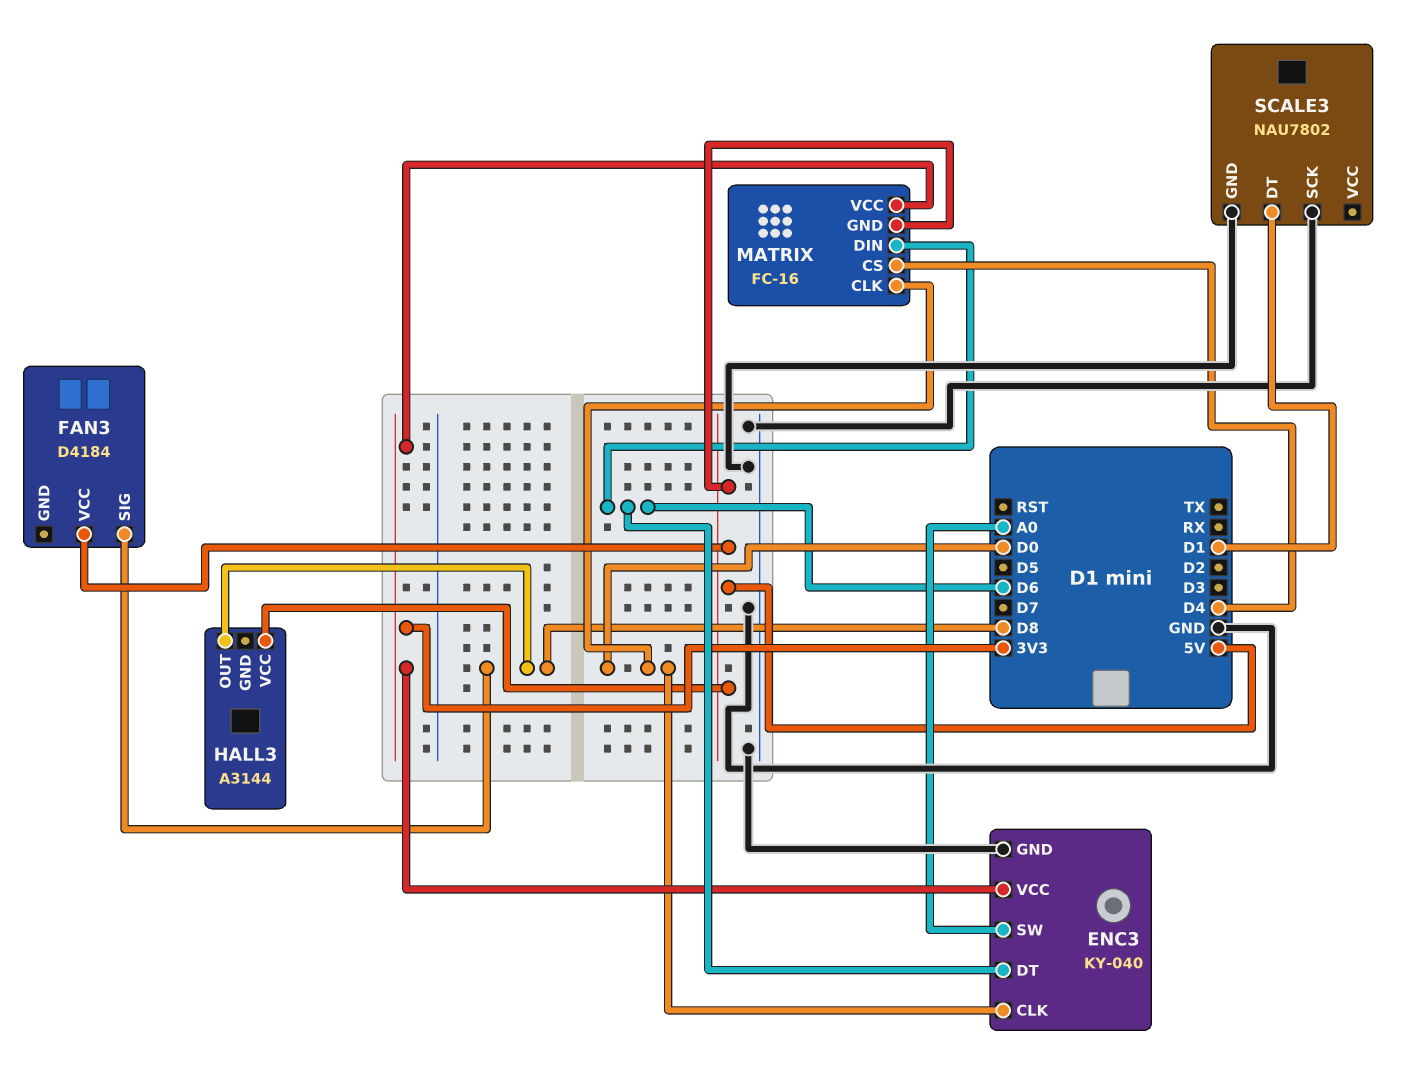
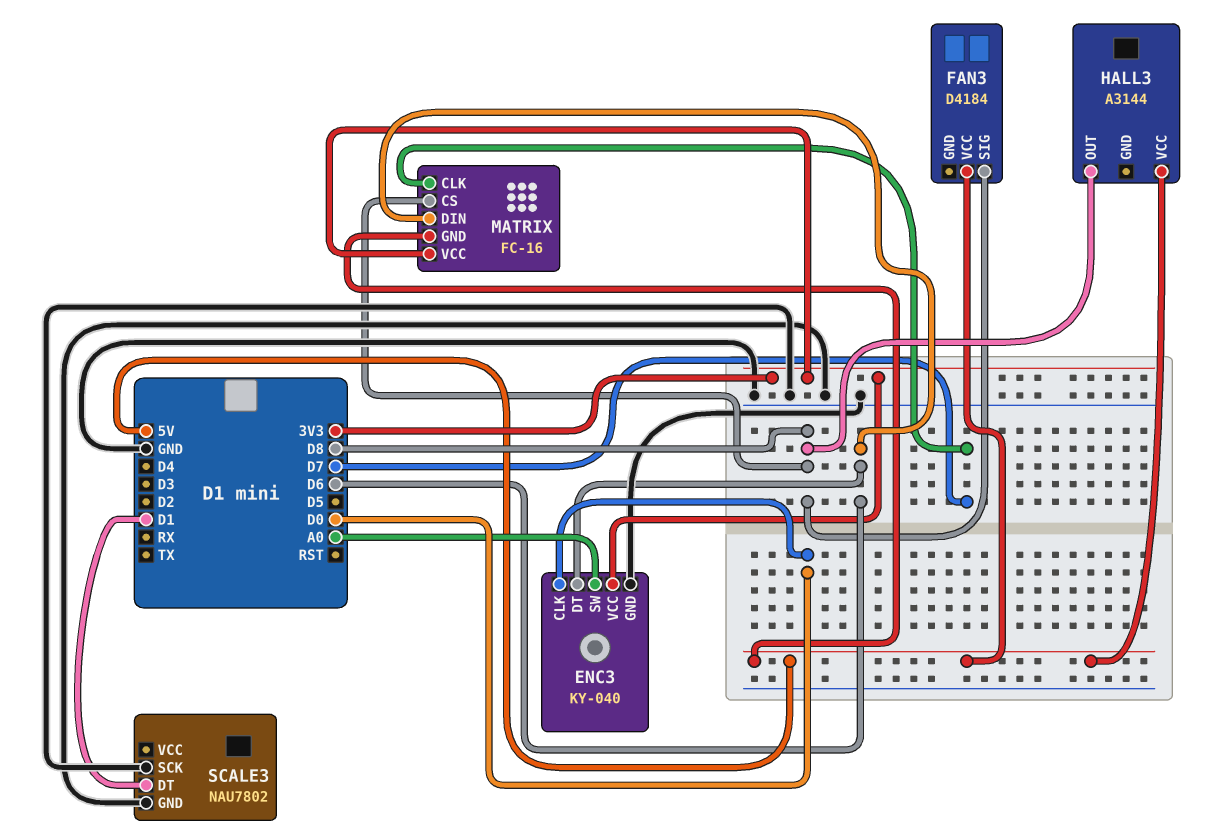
MATRIX pin CLK: D0 -> D7
MATRIX pin CS: D4 -> D8

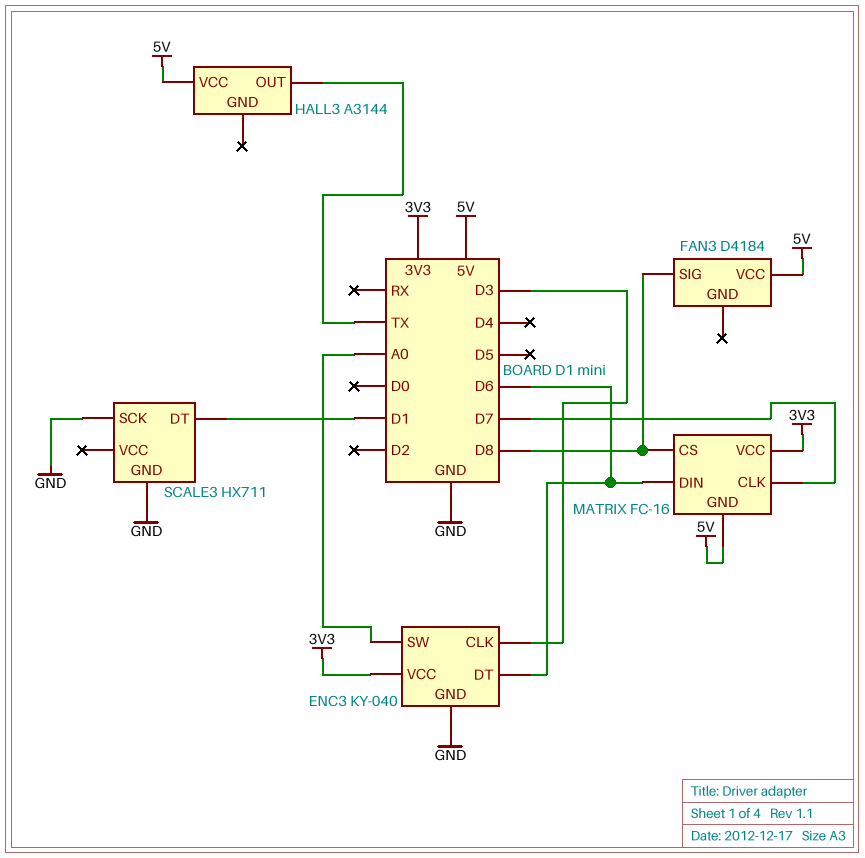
ENC3 pin CLK: D0 -> D3
HALL3 pin OUT: D8 -> TX
SCALE3: NAU7802 -> HX711

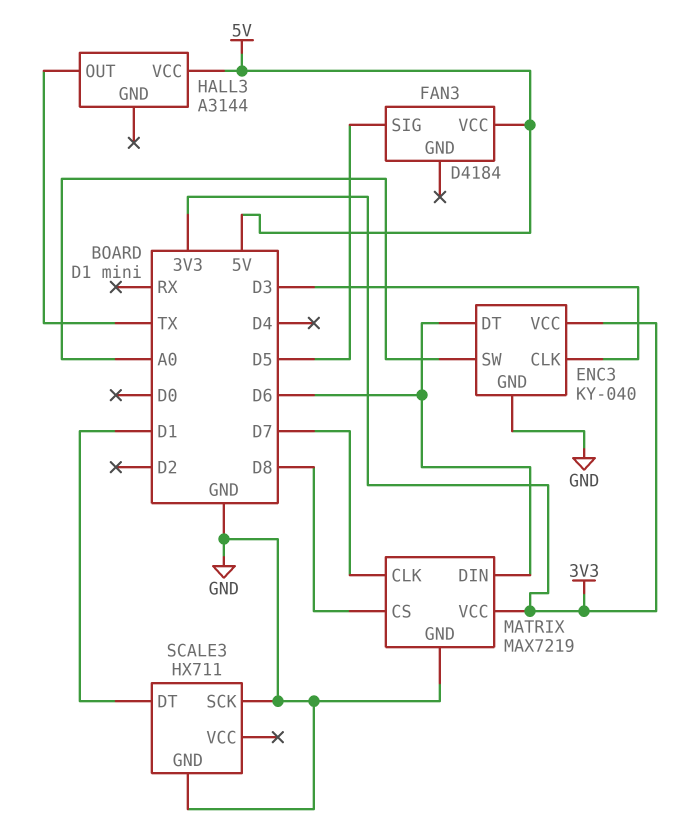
FAN3 pin SIG: D8 -> D5
MATRIX: FC-16 -> MAX7219
MATRIX pin GND: 5V -> GND

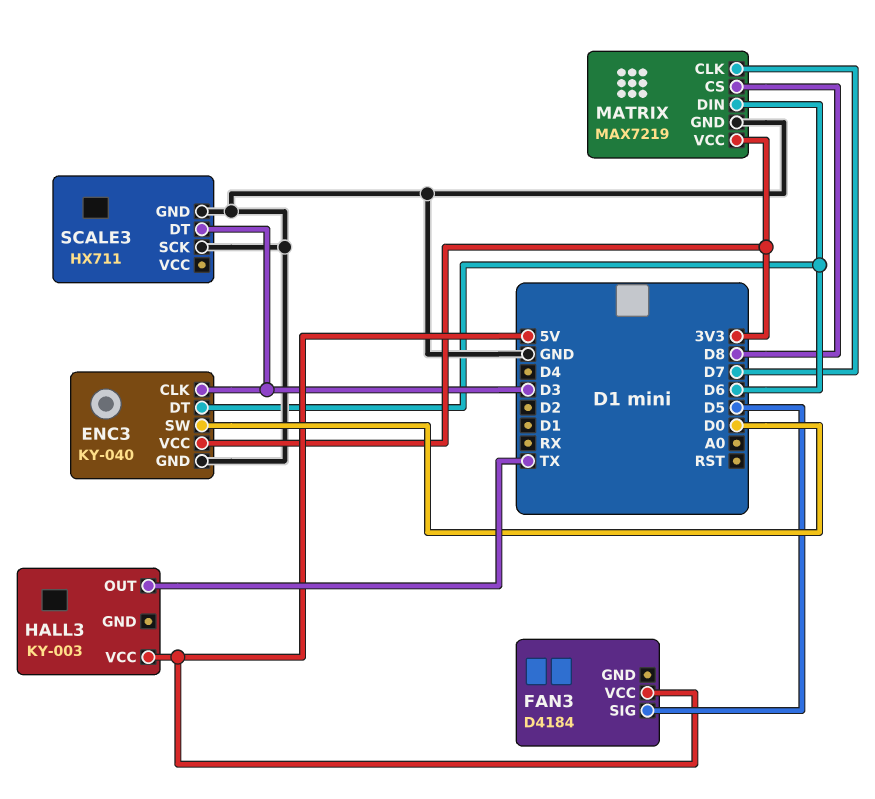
ENC3 pin SW: A0 -> D0
HALL3: A3144 -> KY-003
SCALE3 pin DT: D1 -> D3

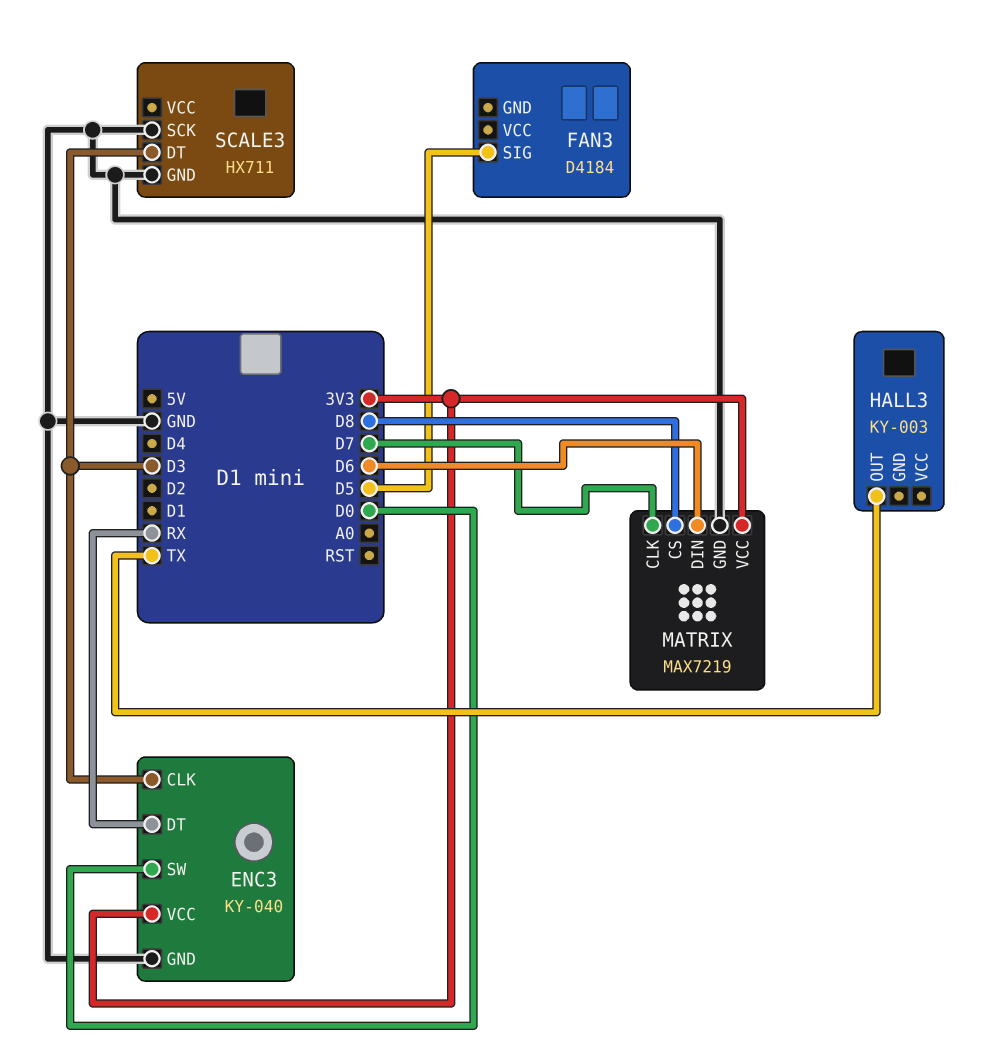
ENC3 pin DT: D6 -> RX
FAN3 pin VCC: 5V -> none
HALL3 pin VCC: 5V -> none

